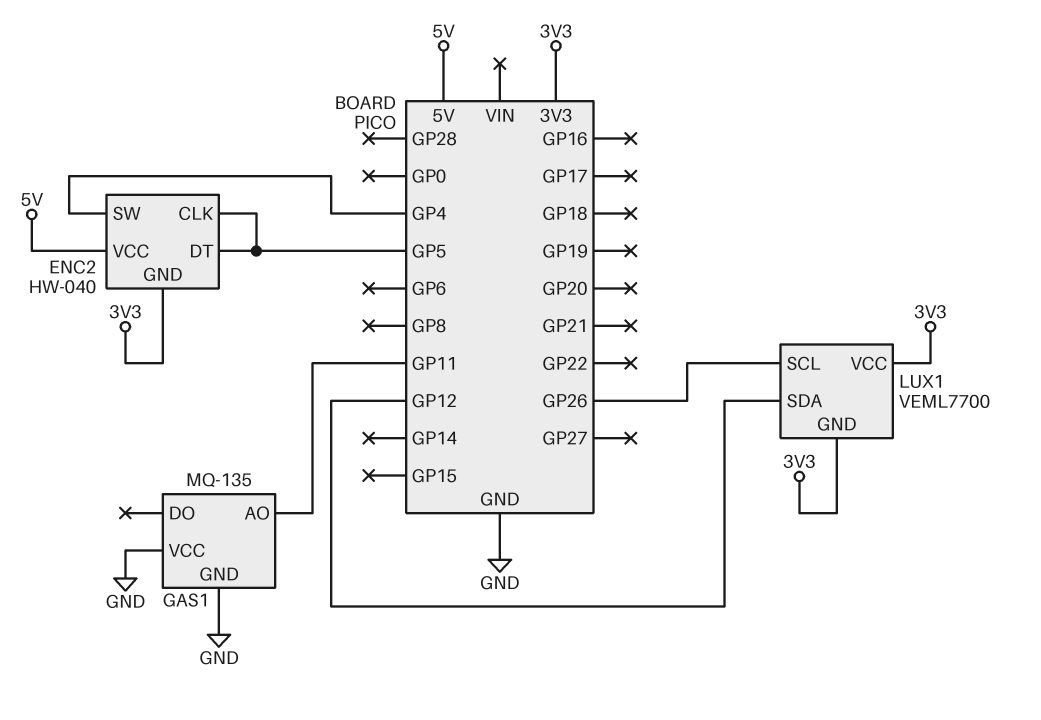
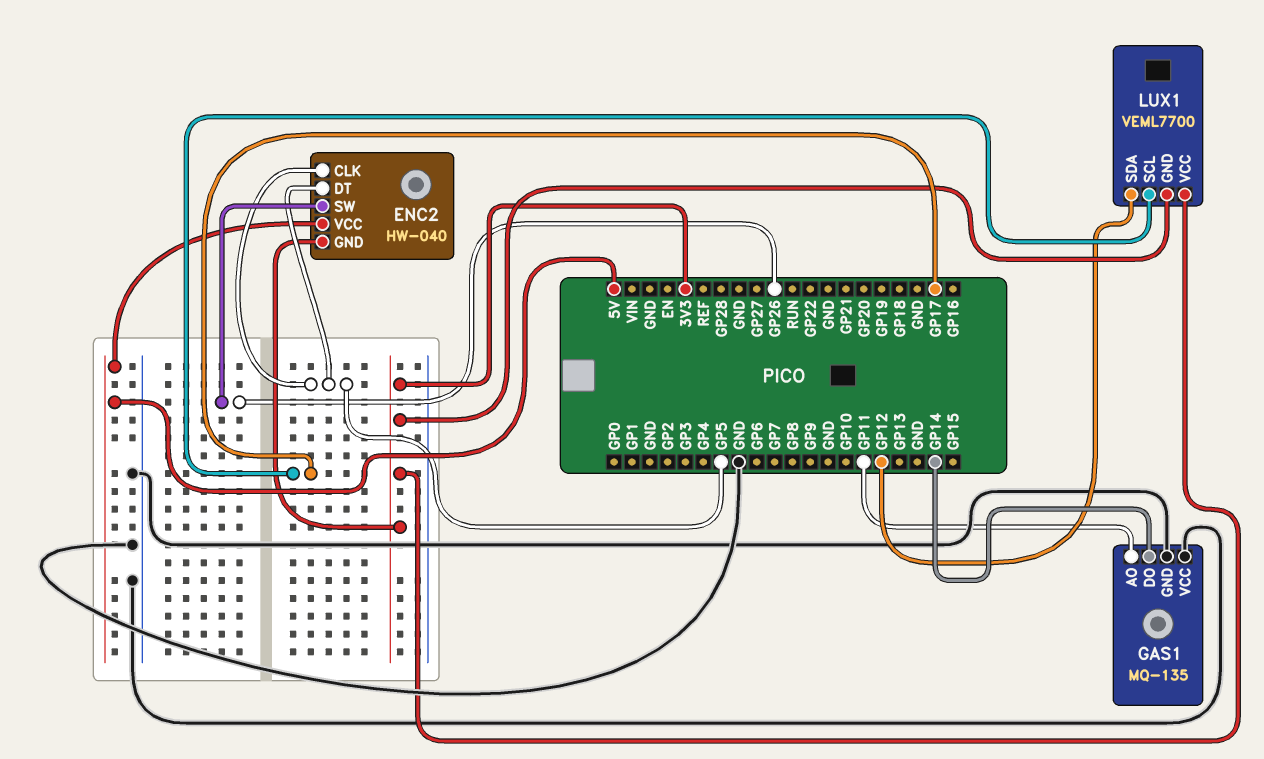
ENC2 pin SW: GP4 -> GP26
GAS1 pin DO: none -> GP14
LUX1 pin SCL: GP26 -> GP17

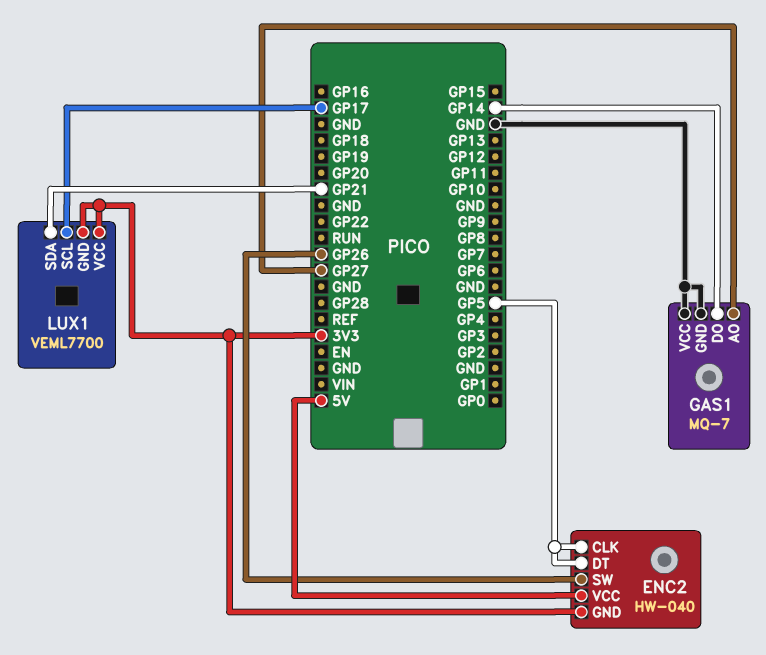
GAS1: MQ-135 -> MQ-7
GAS1 pin AO: GP11 -> GP27
LUX1 pin SDA: GP12 -> GP21

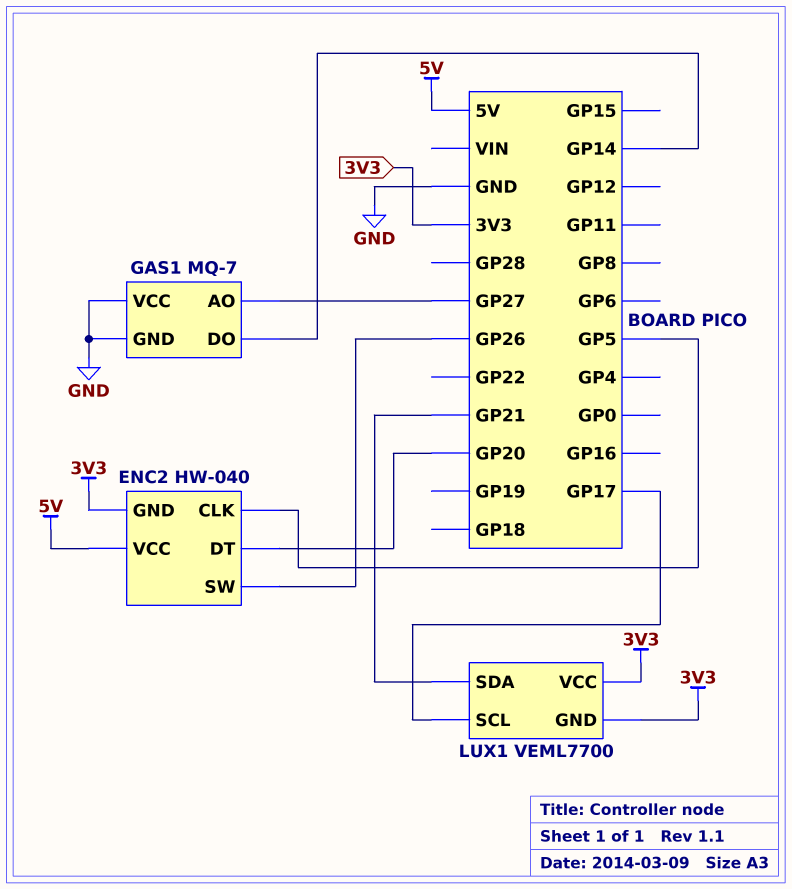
ENC2 pin DT: GP5 -> GP20

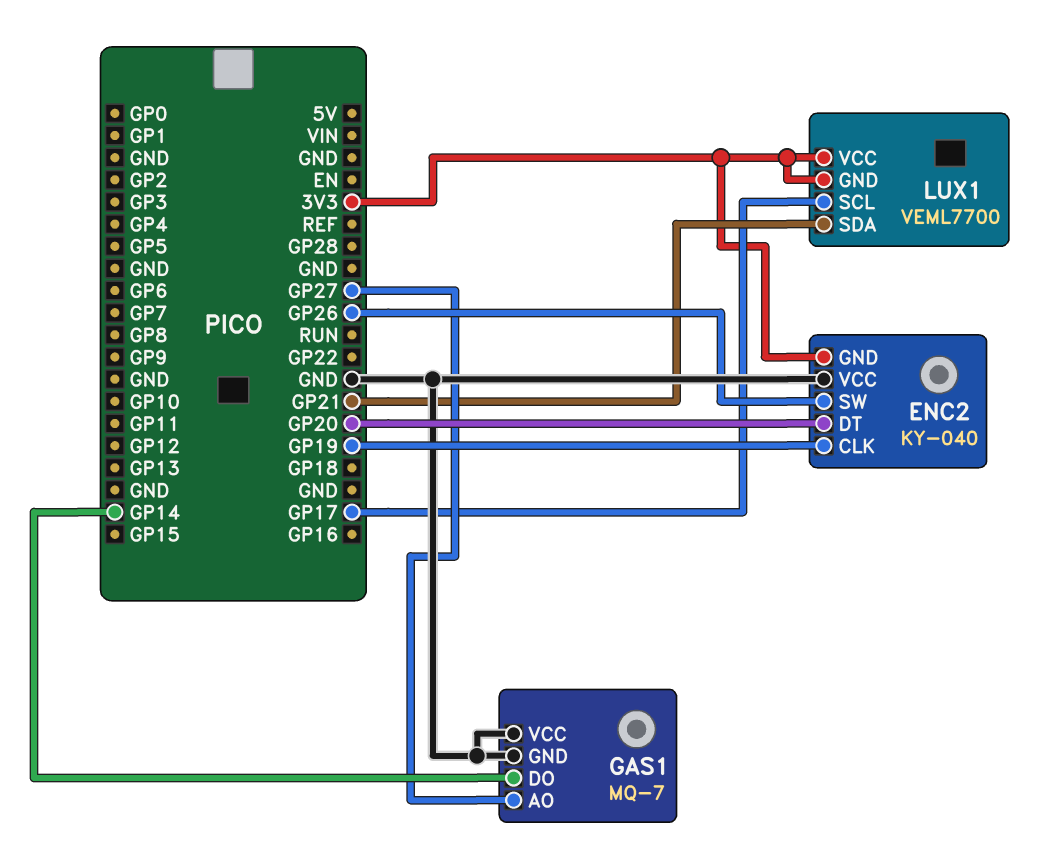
ENC2: HW-040 -> KY-040
ENC2 pin CLK: GP5 -> GP19
ENC2 pin VCC: 5V -> GND

